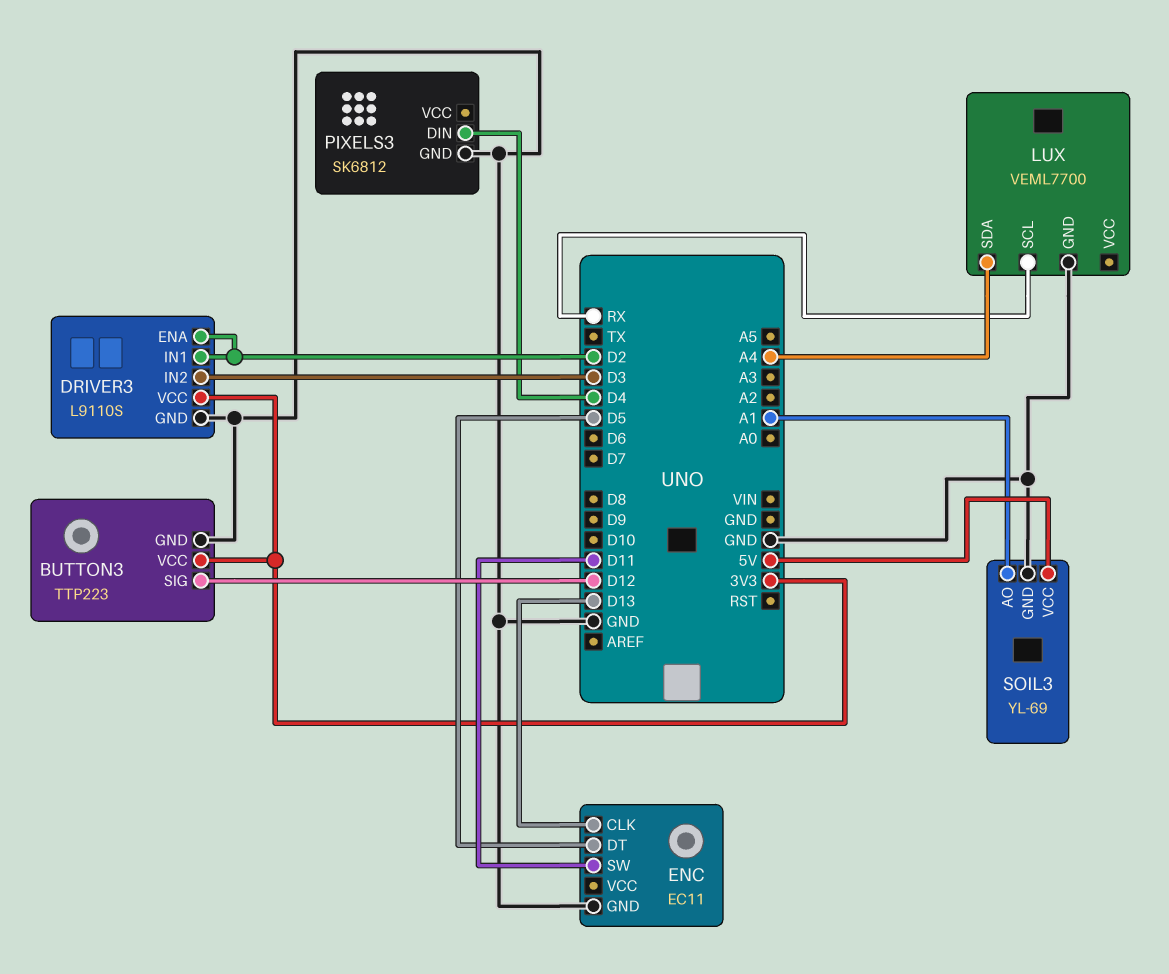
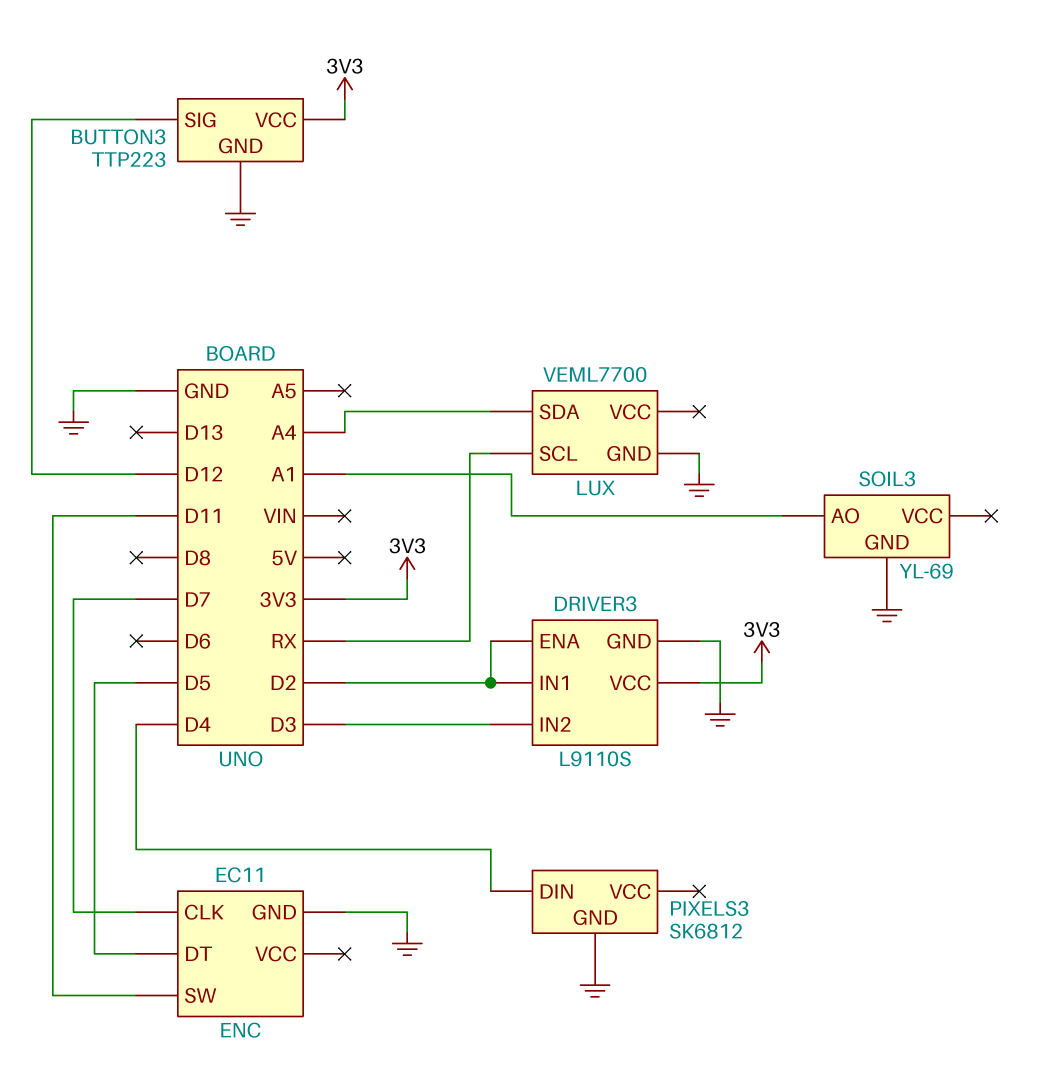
ENC pin CLK: D13 -> D7
SOIL3 pin VCC: 5V -> none

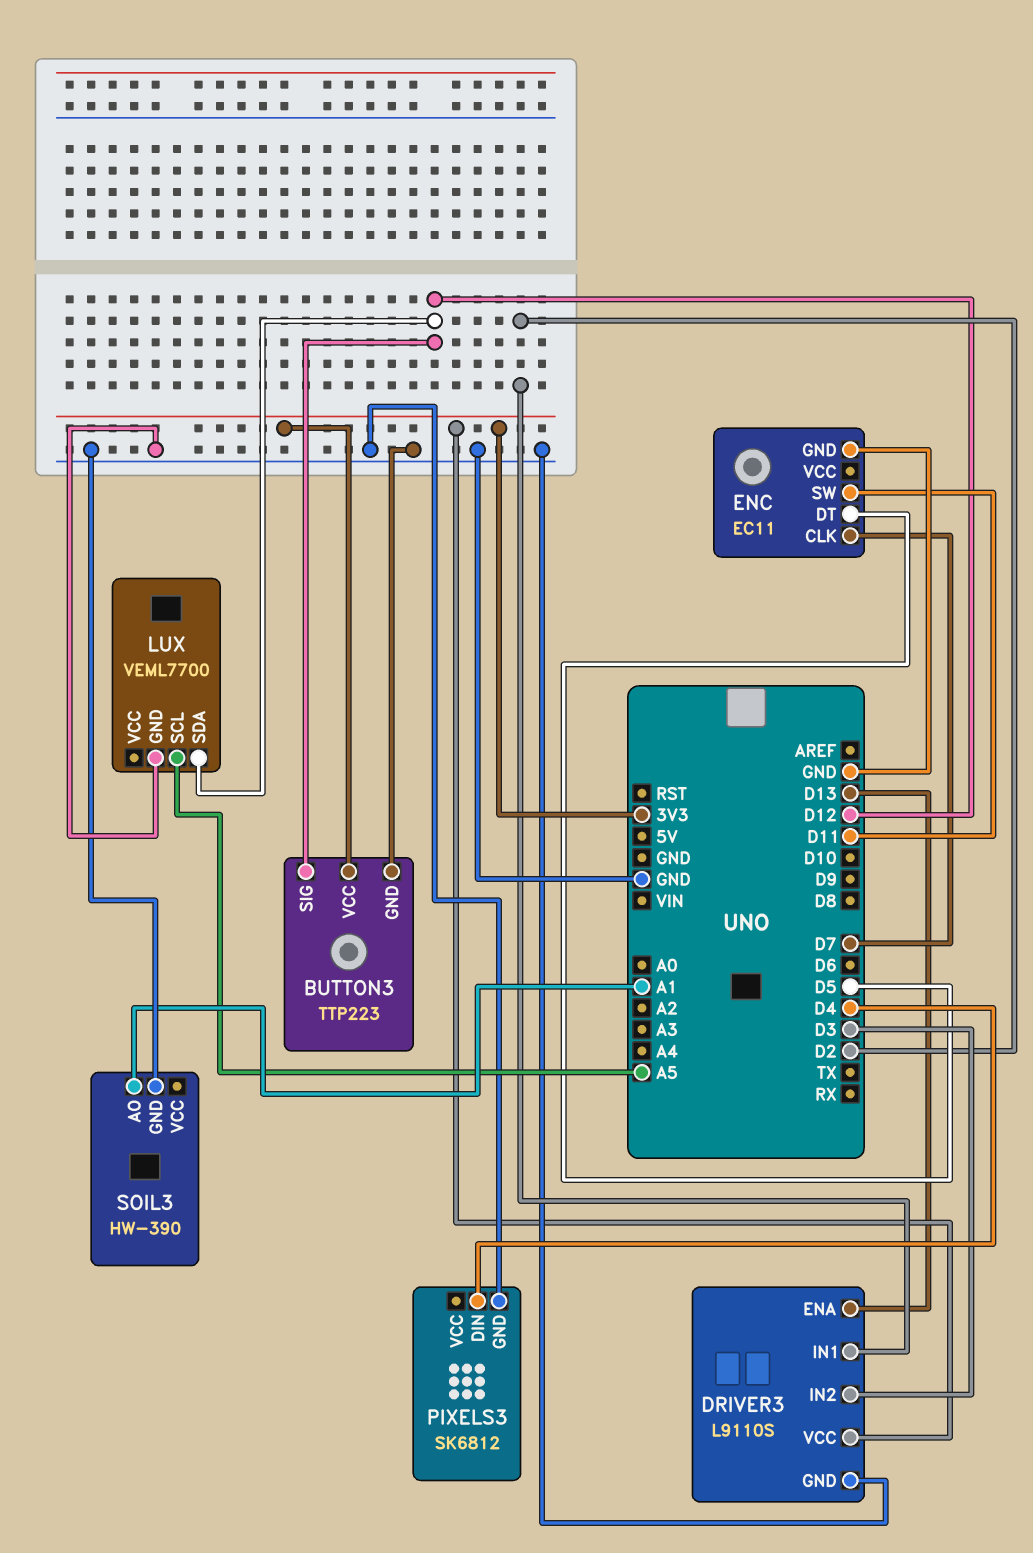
DRIVER3 pin ENA: D2 -> D13
LUX pin SCL: RX -> A5
LUX pin SDA: A4 -> D12
SOIL3: YL-69 -> HW-390

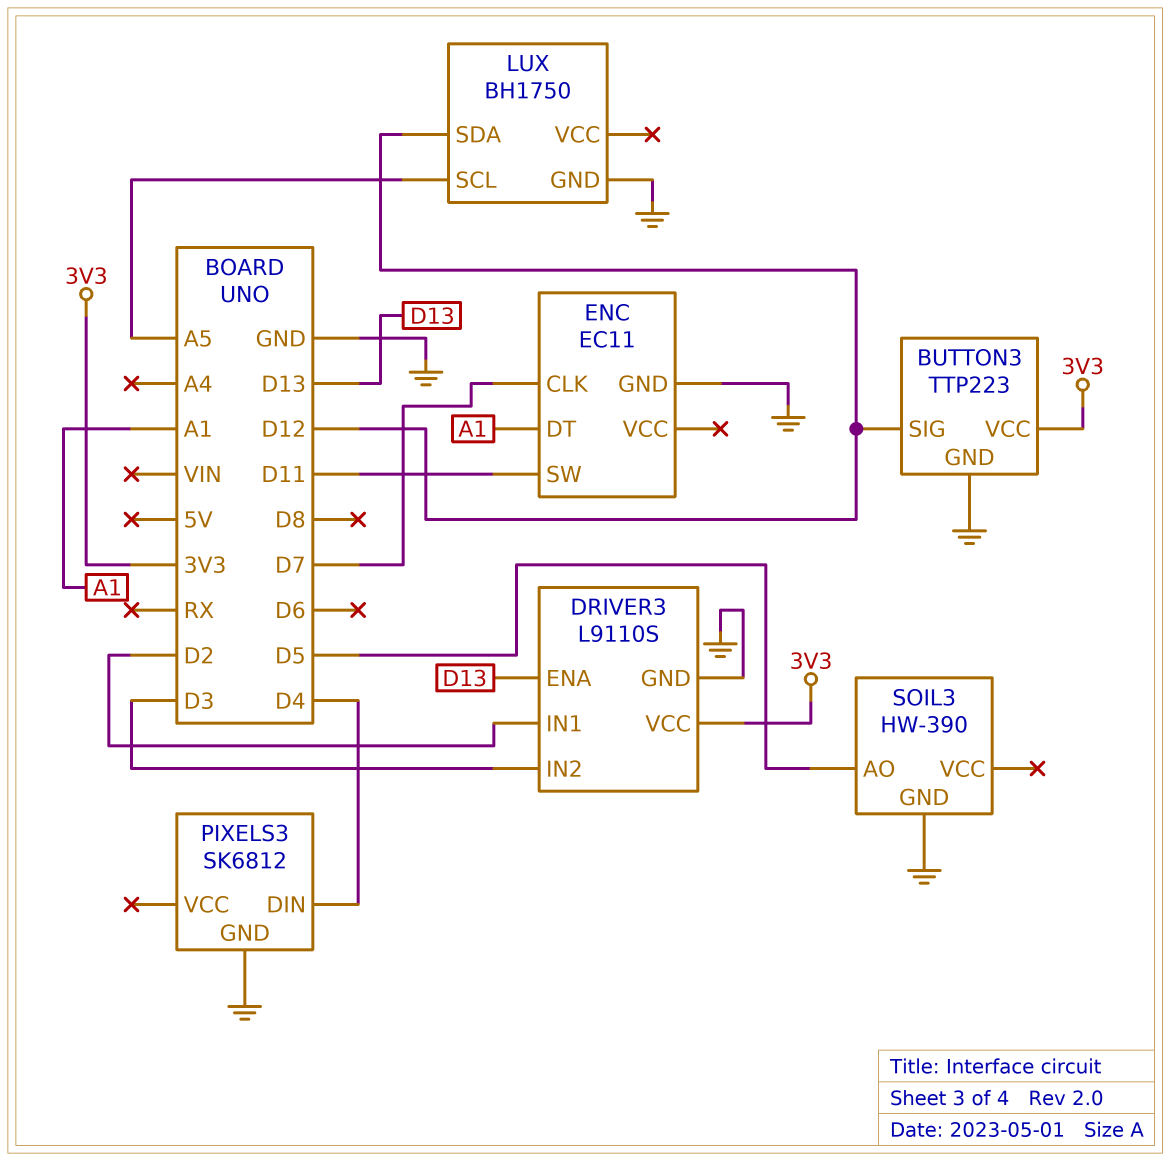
ENC pin DT: D5 -> A1
LUX: VEML7700 -> BH1750
SOIL3 pin AO: A1 -> D5

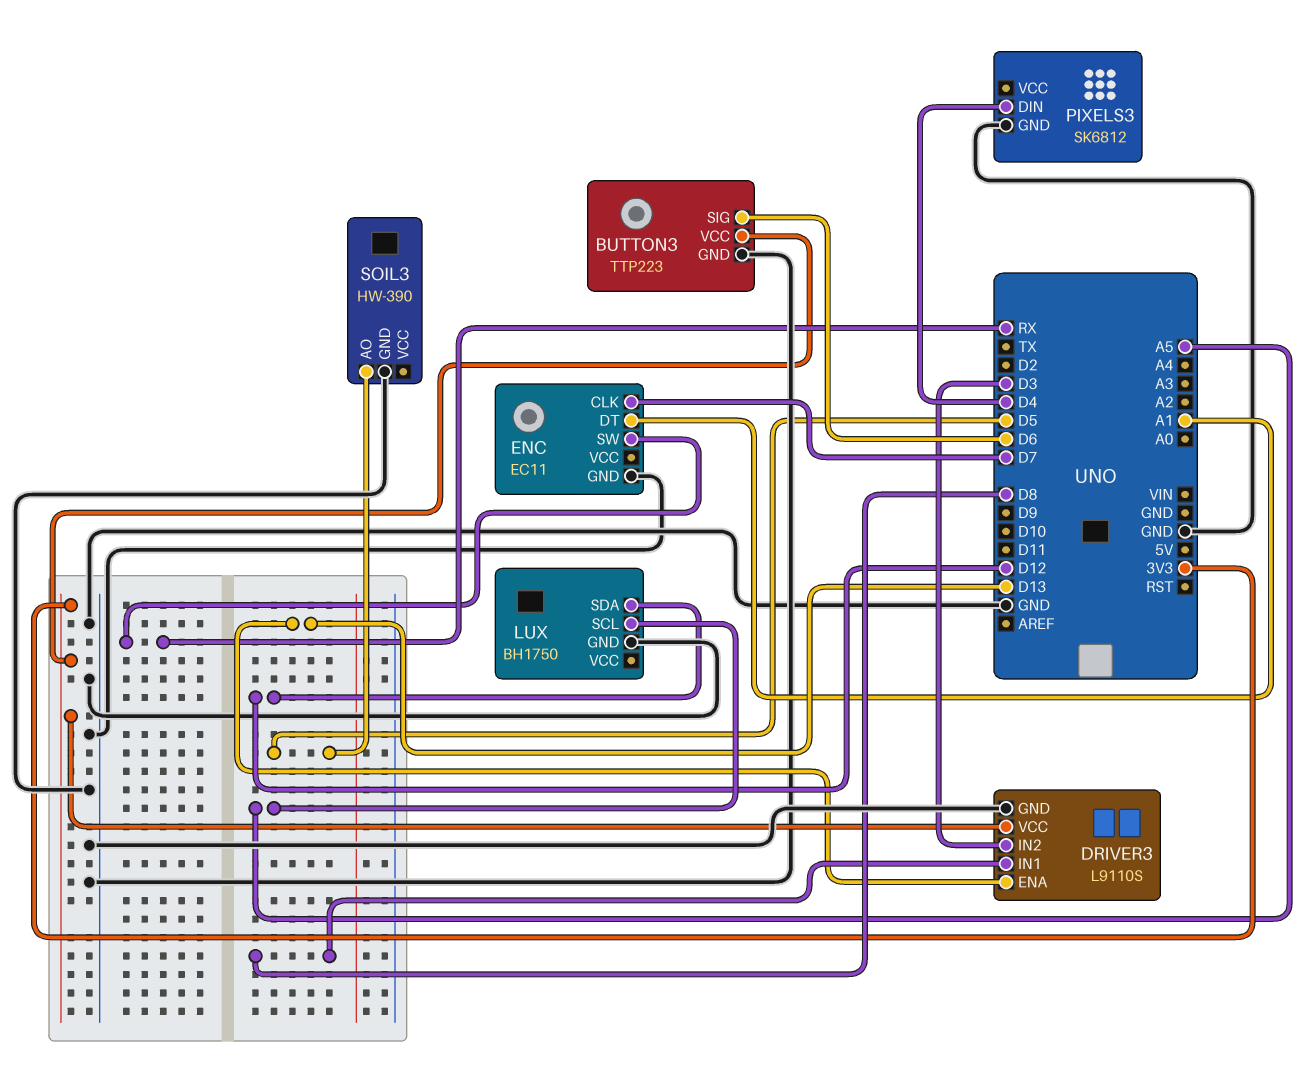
BUTTON3 pin SIG: D12 -> D6
DRIVER3 pin IN1: D2 -> D8
ENC pin SW: D11 -> RX

